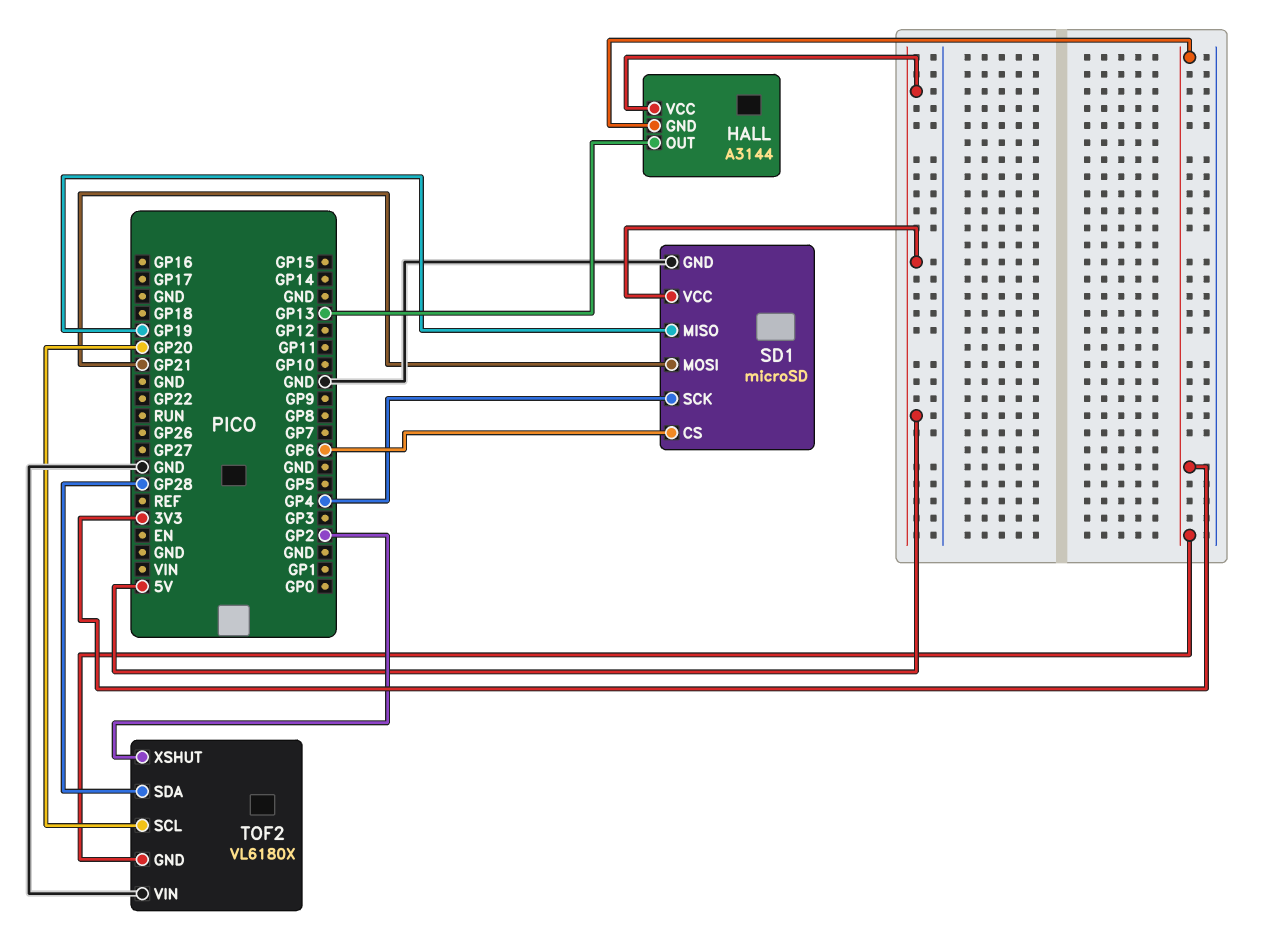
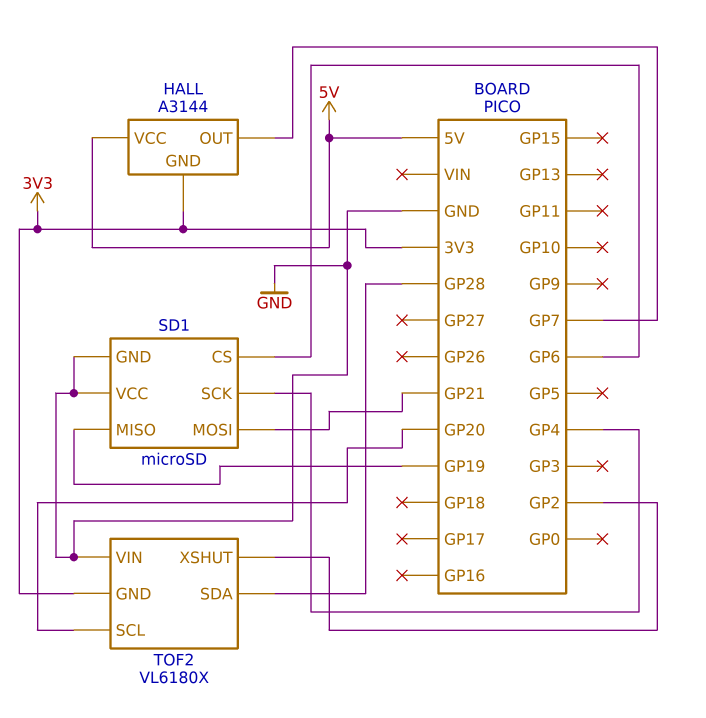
HALL pin OUT: GP13 -> GP7
SD1 pin VCC: 5V -> GND

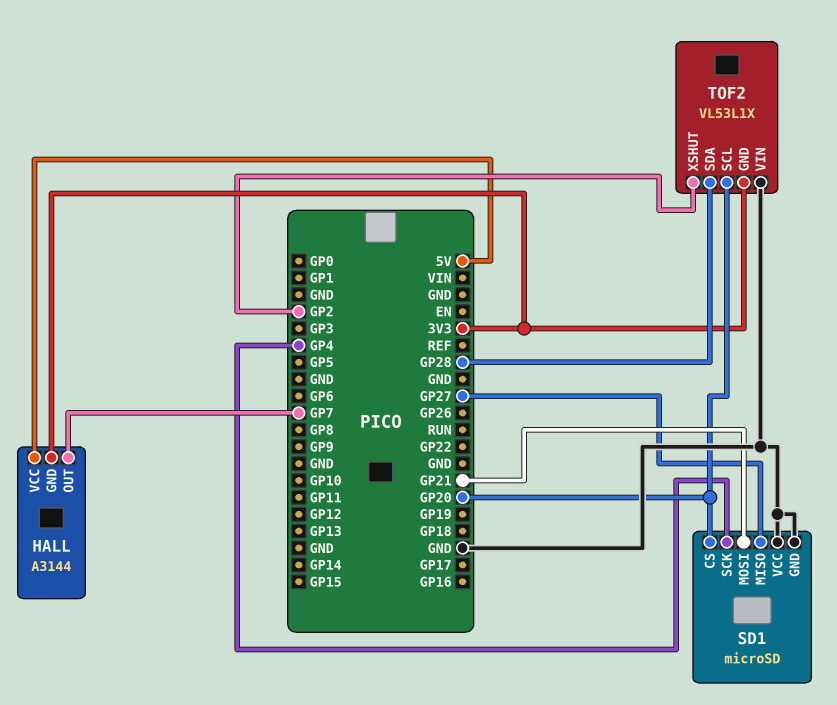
SD1 pin CS: GP6 -> GP20
SD1 pin MISO: GP19 -> GP27
TOF2: VL6180X -> VL53L1X

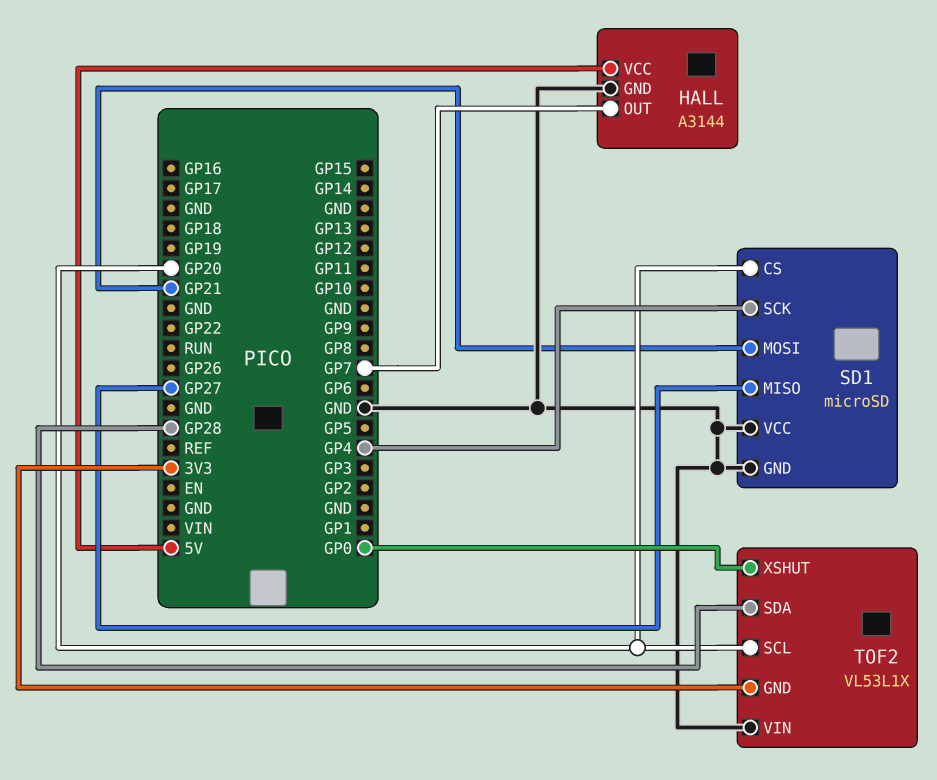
HALL pin GND: 3V3 -> GND
TOF2 pin XSHUT: GP2 -> GP0

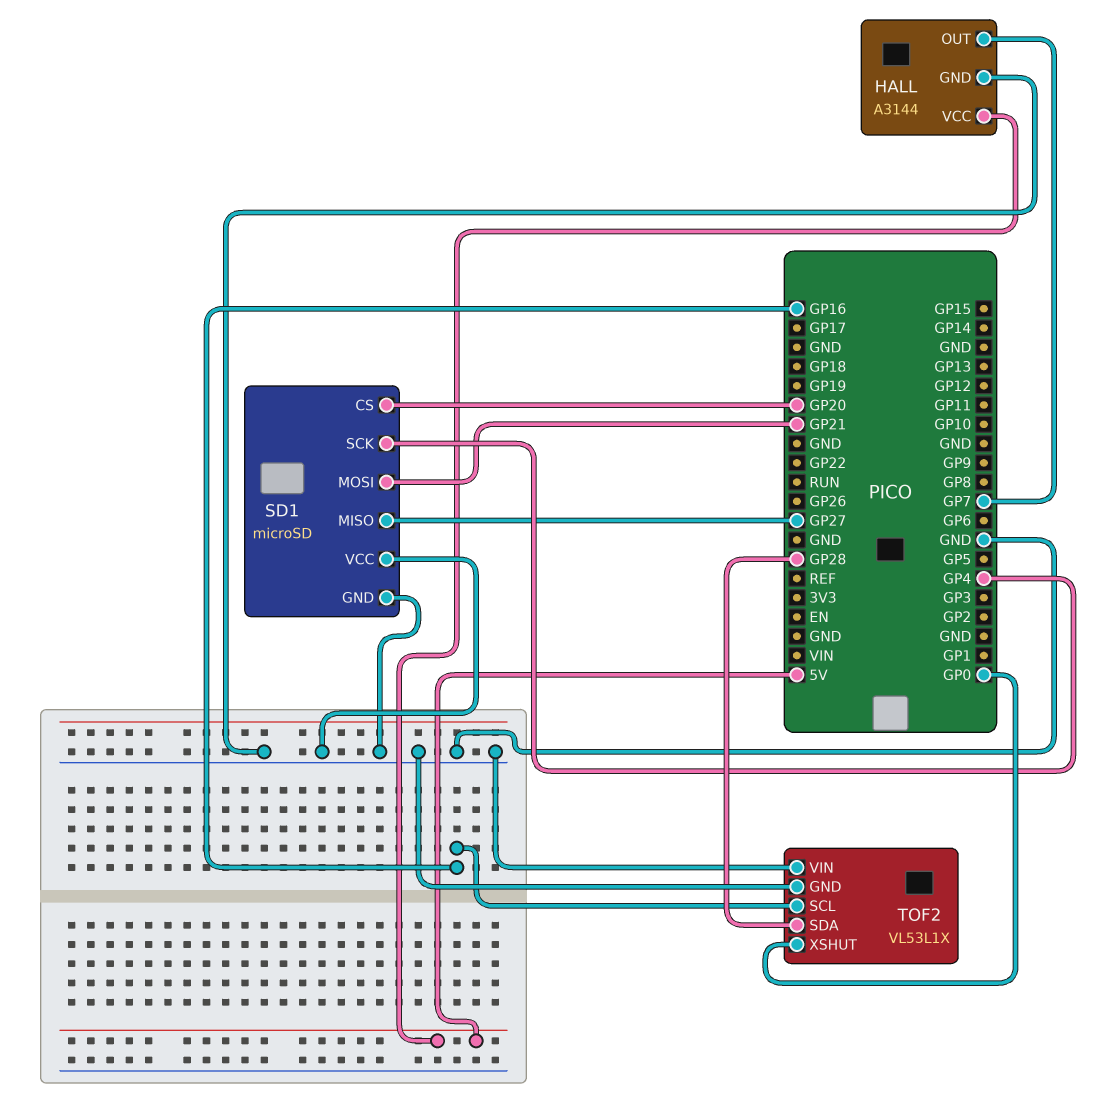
TOF2 pin GND: 3V3 -> GND
TOF2 pin SCL: GP20 -> GP16

